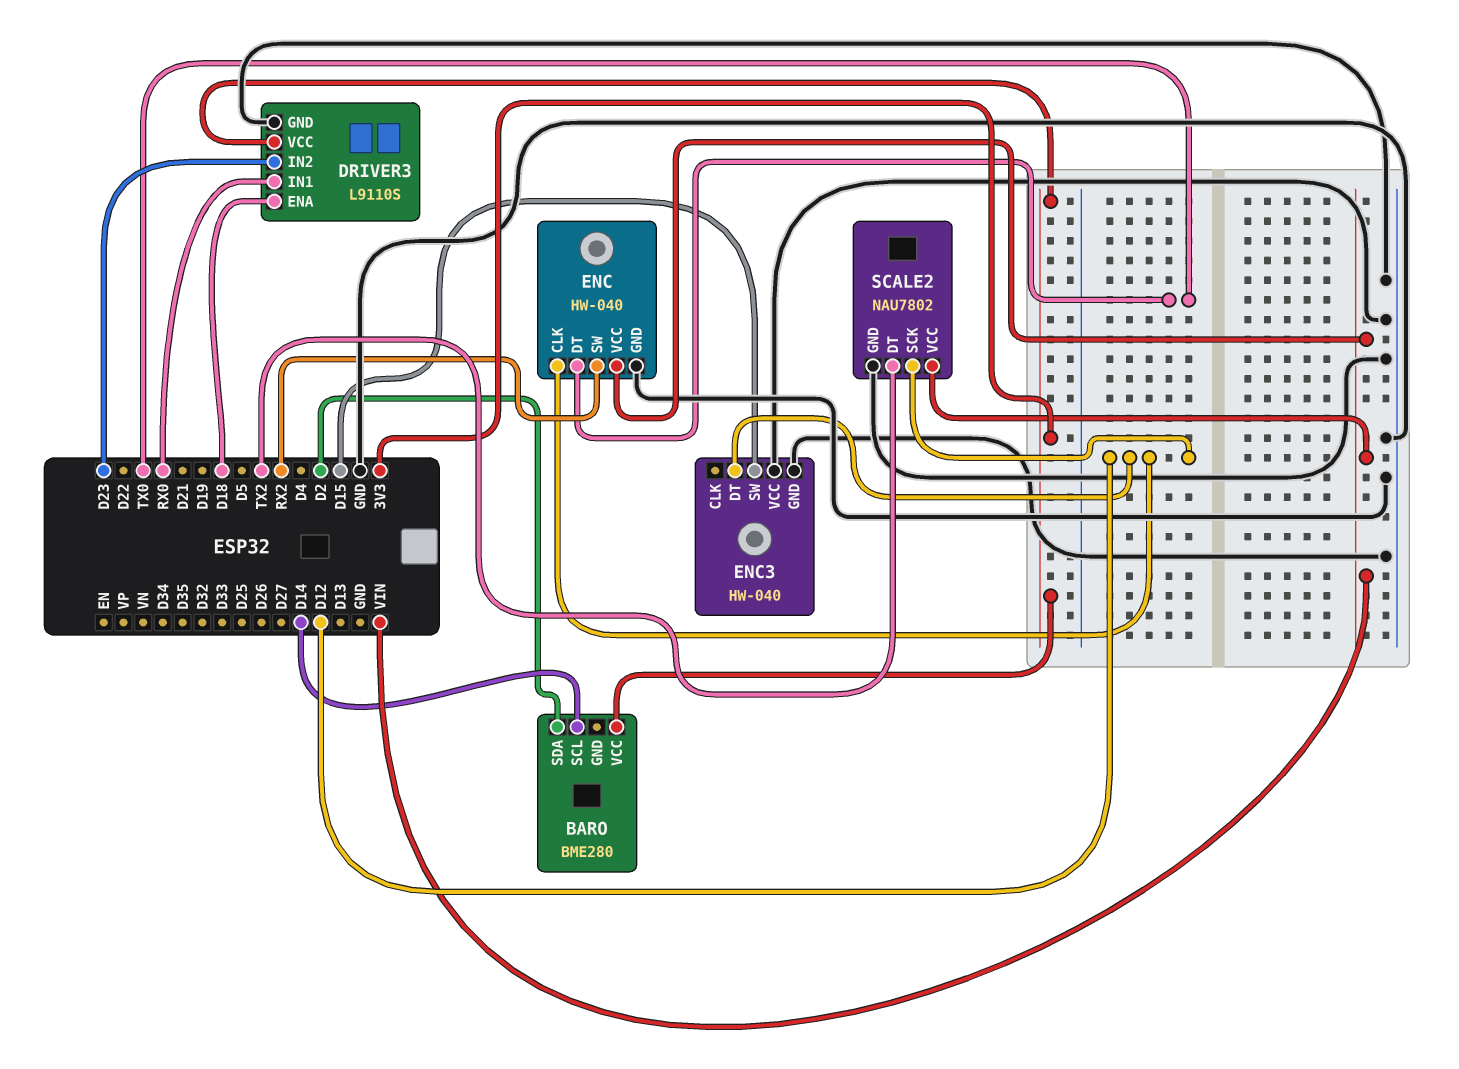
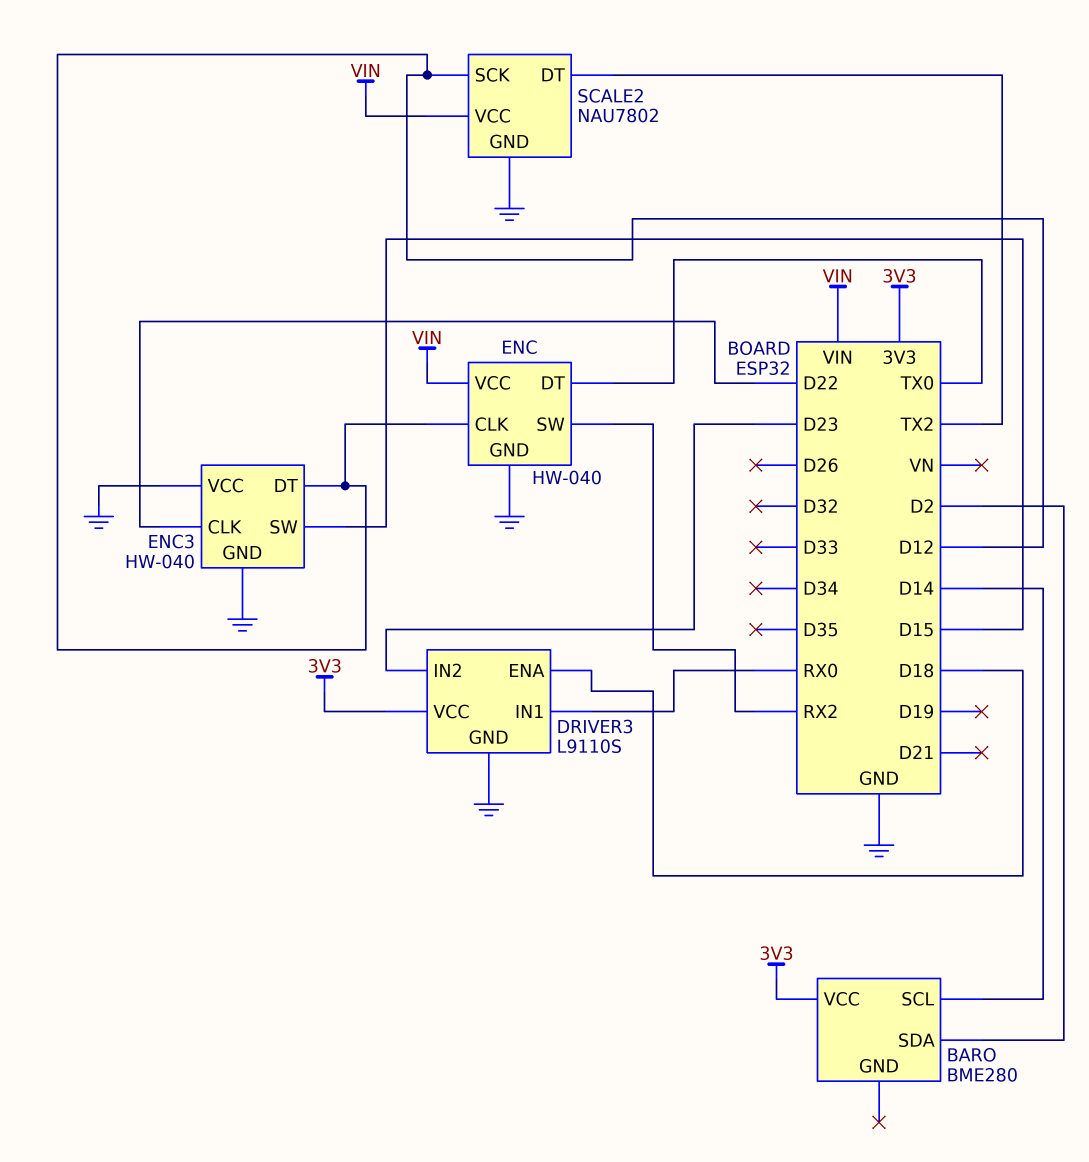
ENC3 pin CLK: none -> D22

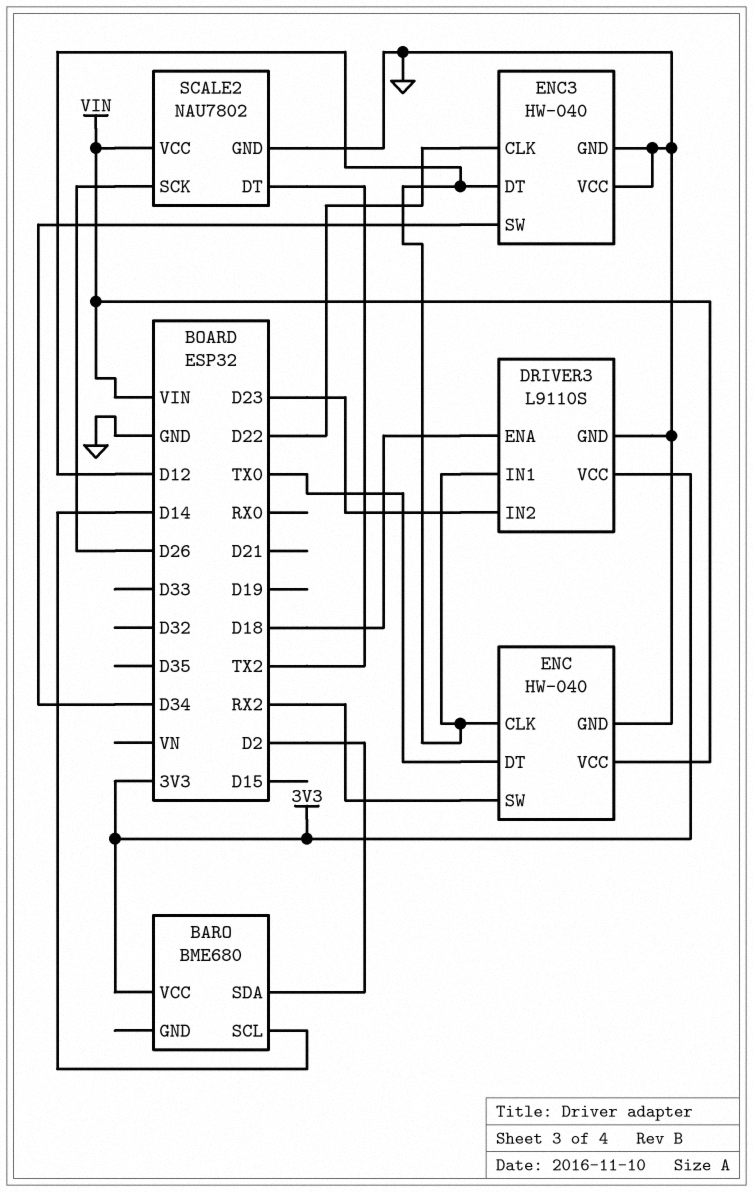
BARO: BME280 -> BME680
DRIVER3 pin IN1: RX0 -> D12
ENC3 pin SW: D15 -> D34
SCALE2 pin SCK: D12 -> D26

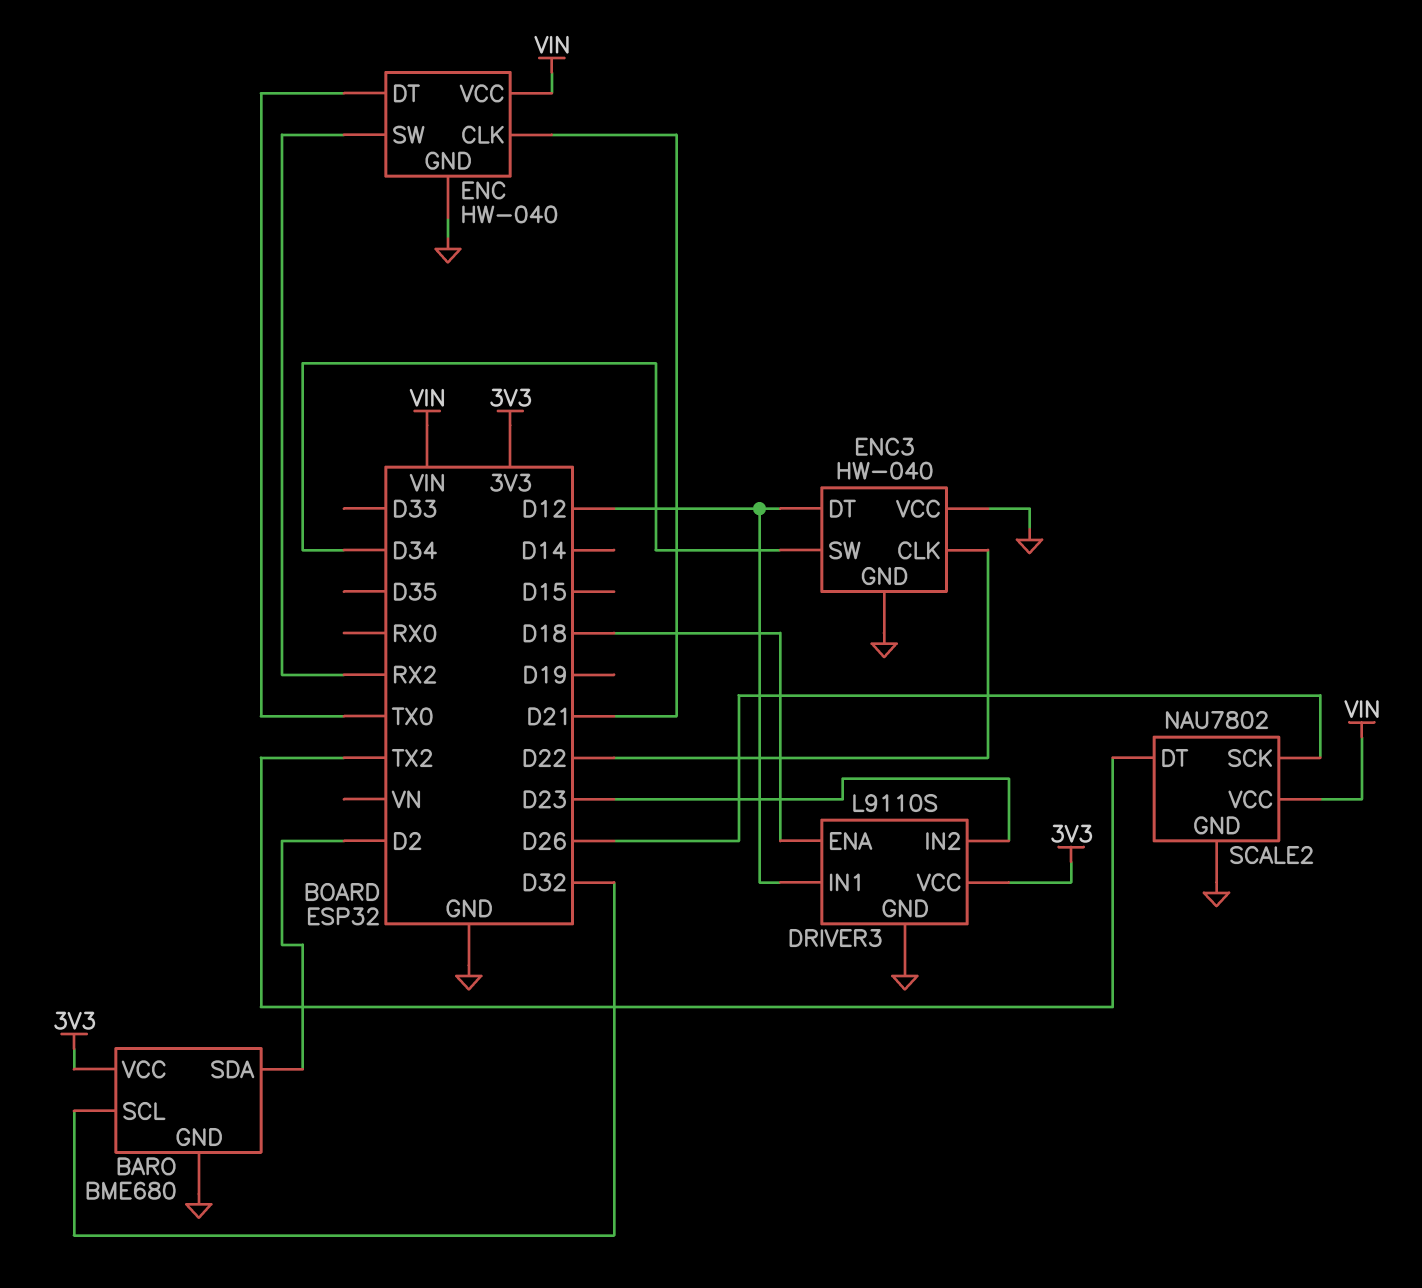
BARO pin GND: none -> GND
BARO pin SCL: D14 -> D32
ENC pin CLK: D12 -> D21

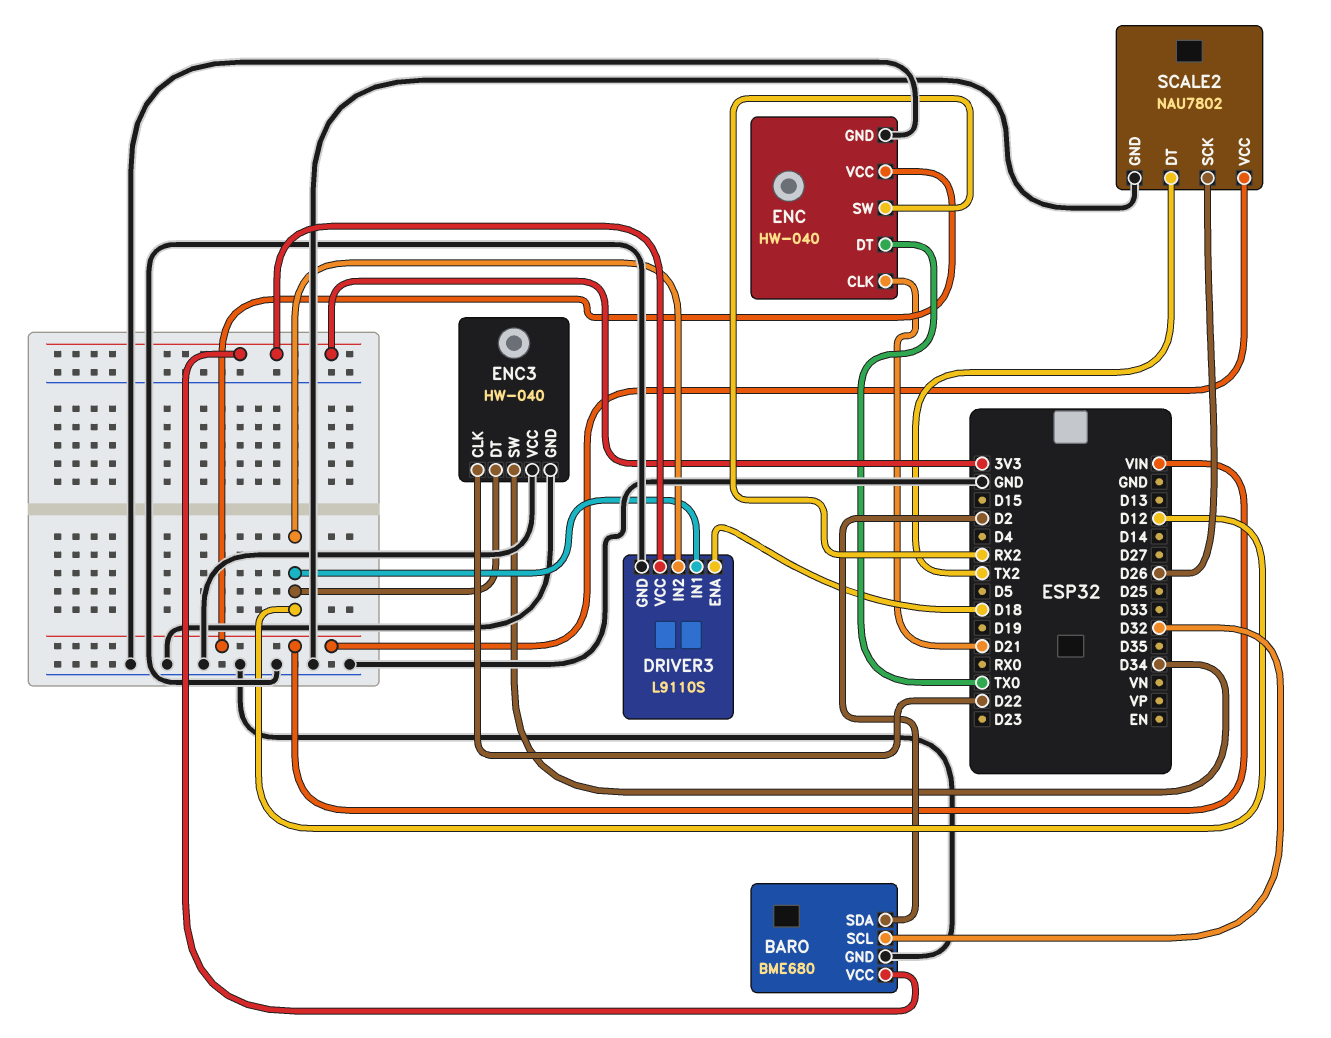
DRIVER3 pin IN2: D23 -> D12

